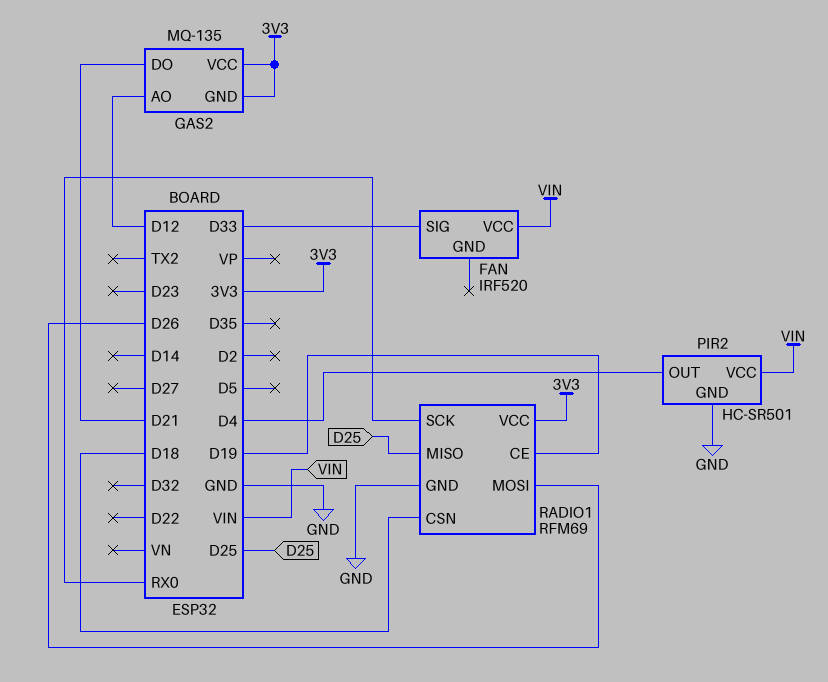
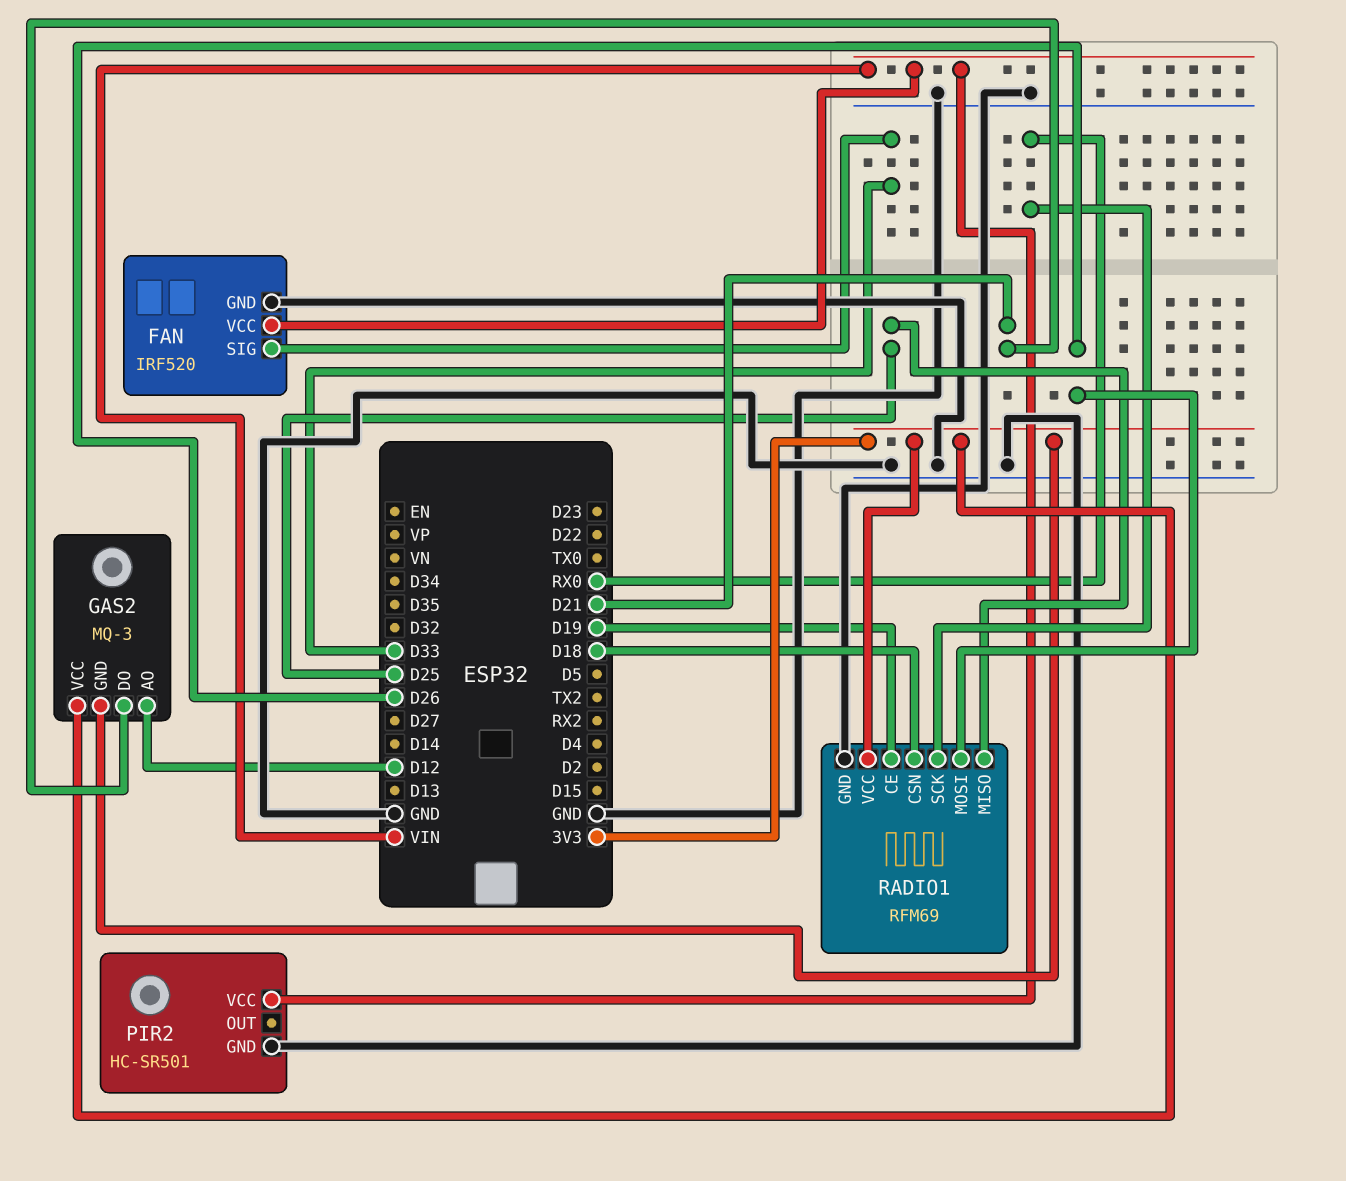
FAN pin GND: none -> GND
GAS2: MQ-135 -> MQ-3
PIR2 pin OUT: D4 -> none

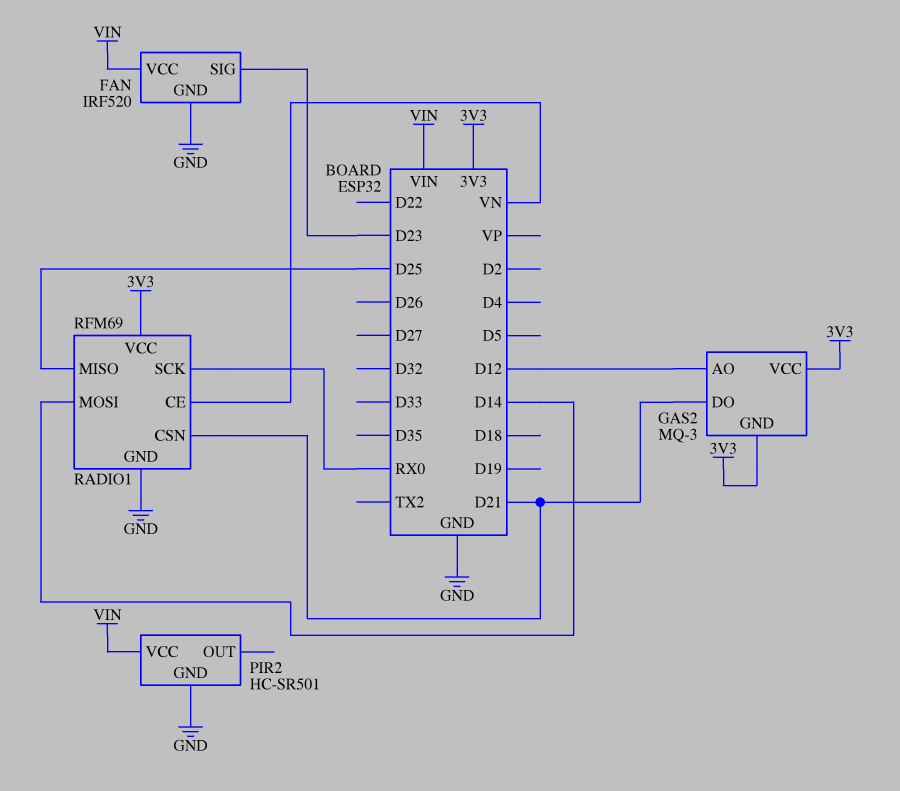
FAN pin SIG: D33 -> D23
RADIO1 pin CE: D19 -> VN
RADIO1 pin CSN: D18 -> D21
RADIO1 pin MOSI: D26 -> D14

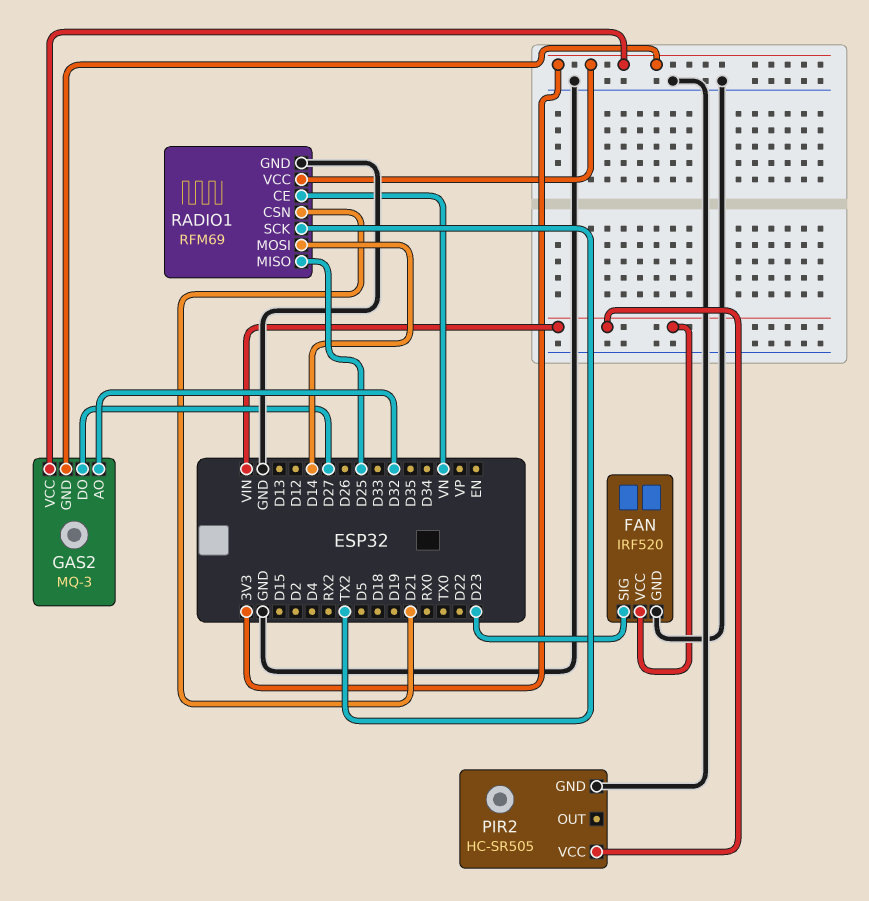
GAS2 pin AO: D12 -> D32
GAS2 pin DO: D21 -> D27
PIR2: HC-SR501 -> HC-SR505
RADIO1 pin SCK: RX0 -> TX2

